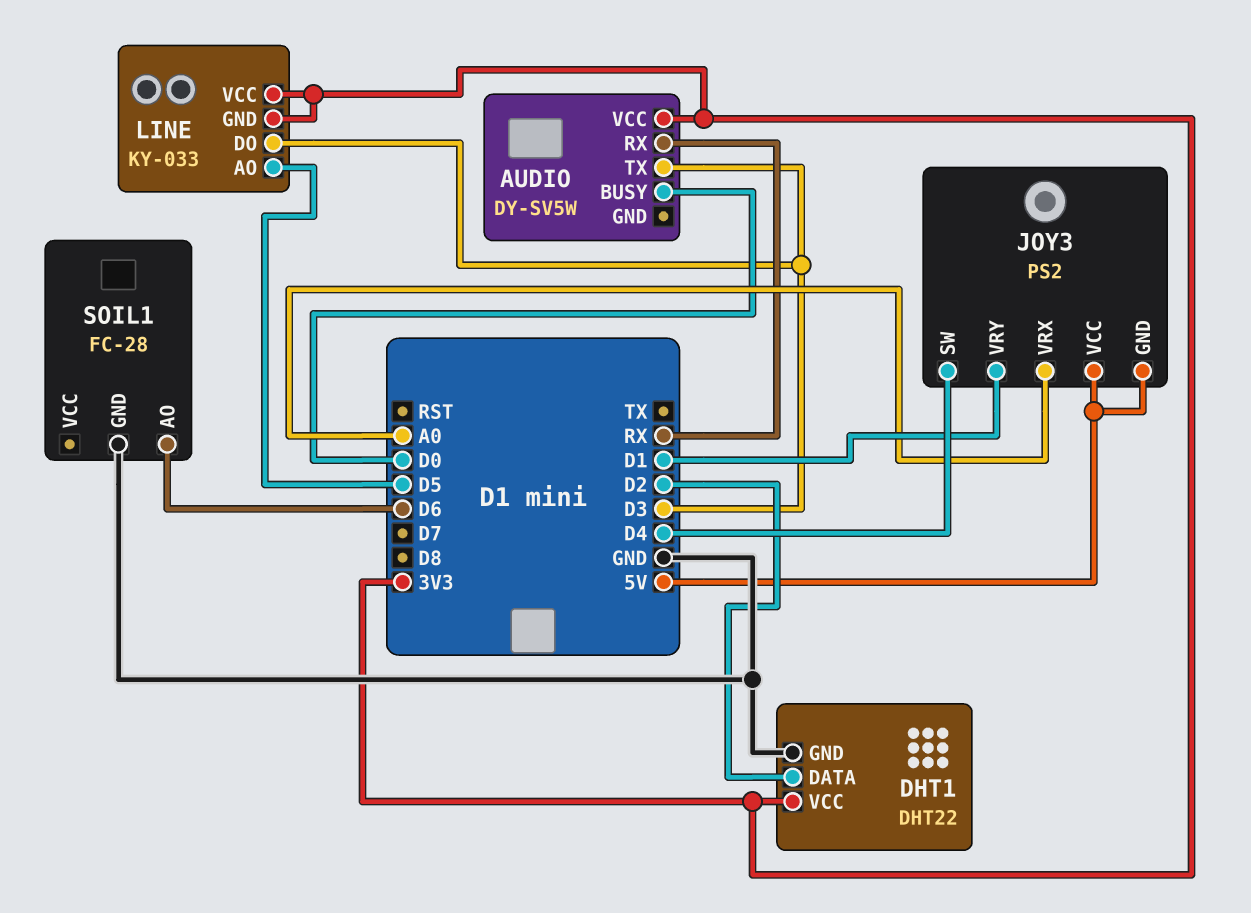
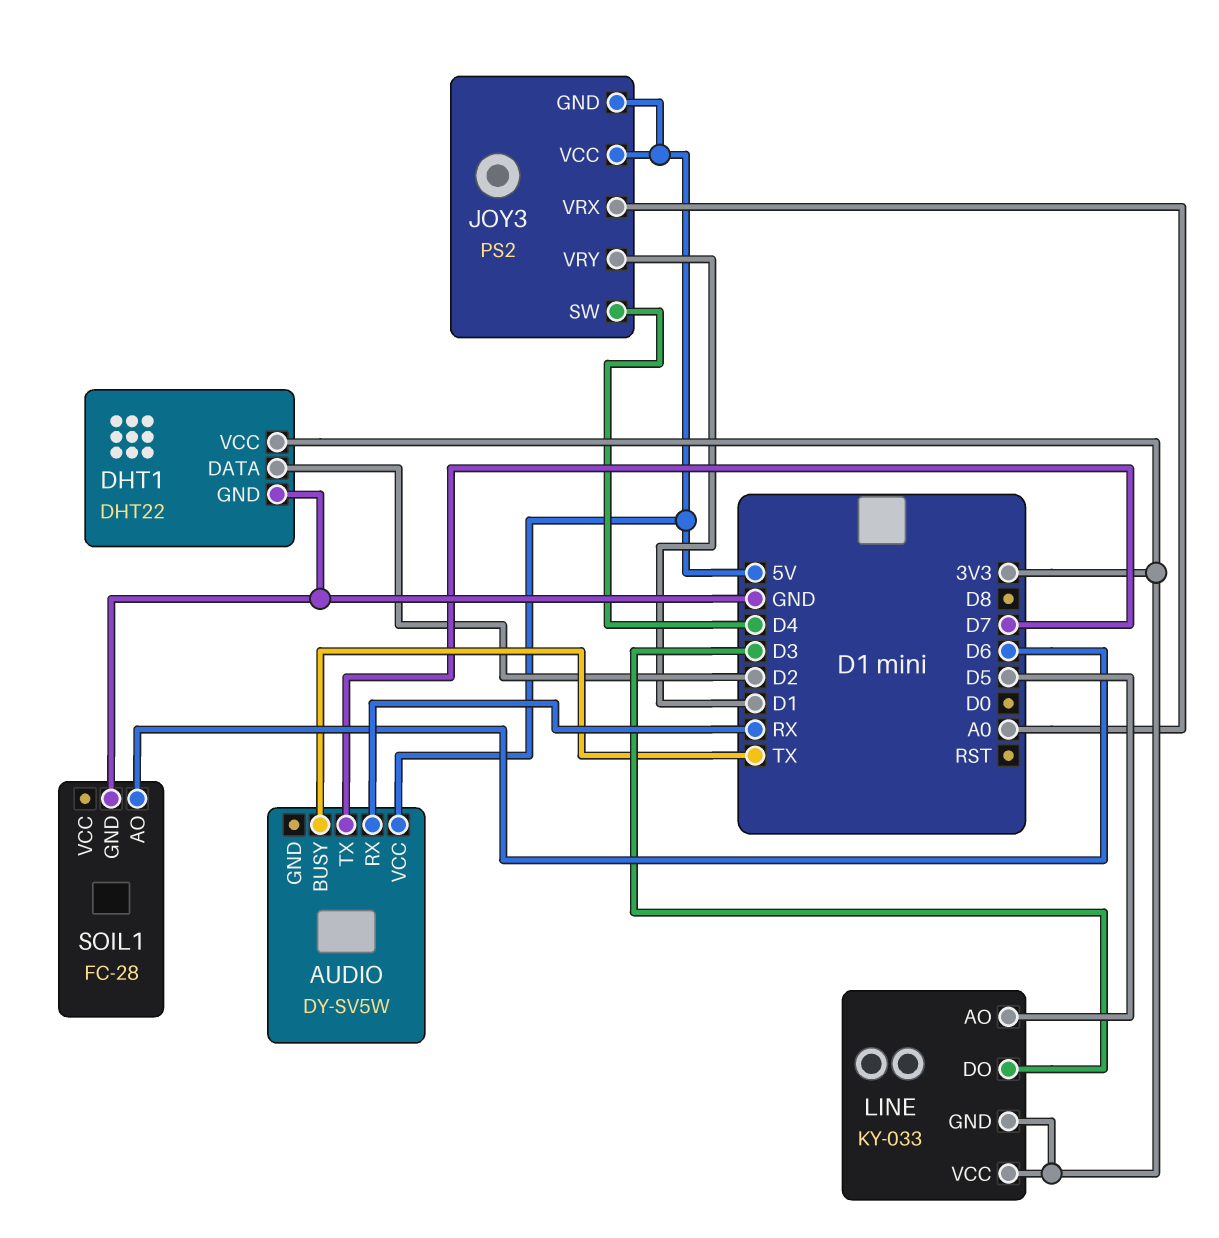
AUDIO pin BUSY: D0 -> TX
AUDIO pin TX: D3 -> D7
AUDIO pin VCC: 3V3 -> 5V

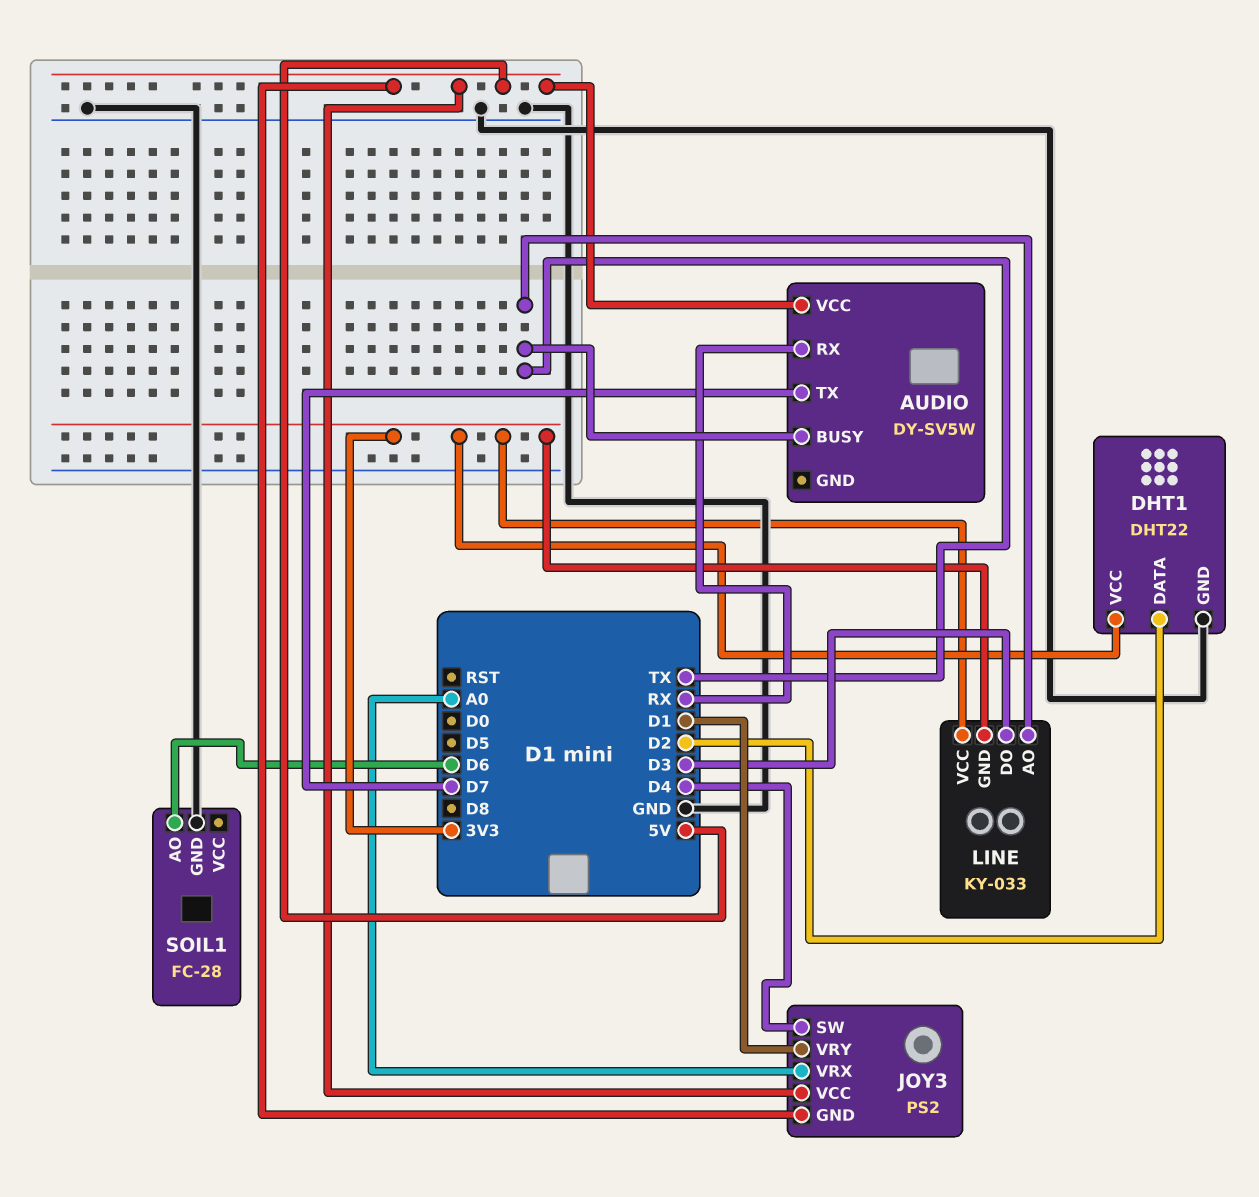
LINE pin AO: D5 -> TX

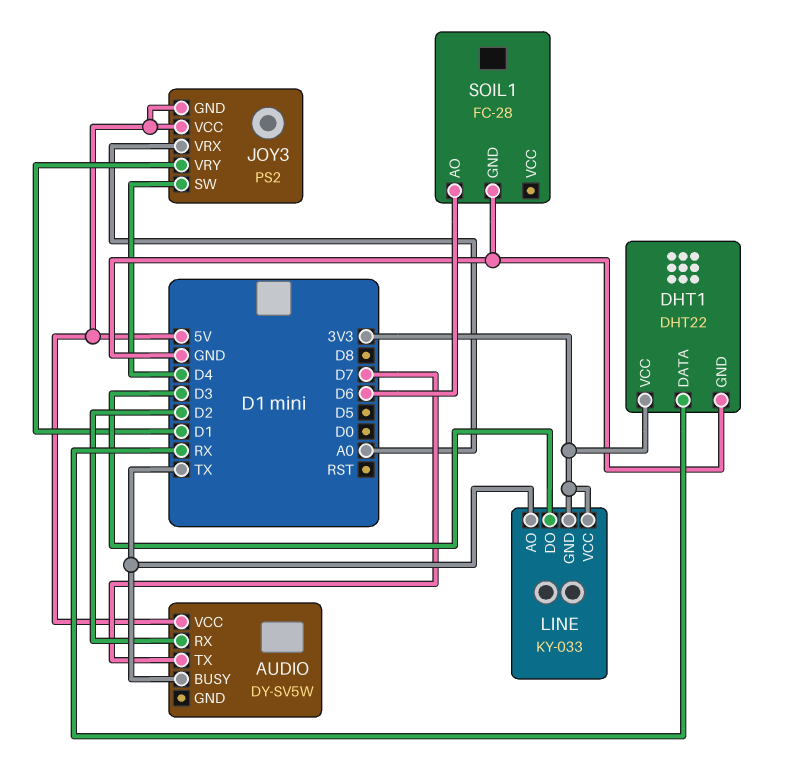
AUDIO pin RX: RX -> D2
DHT1 pin DATA: D2 -> RX

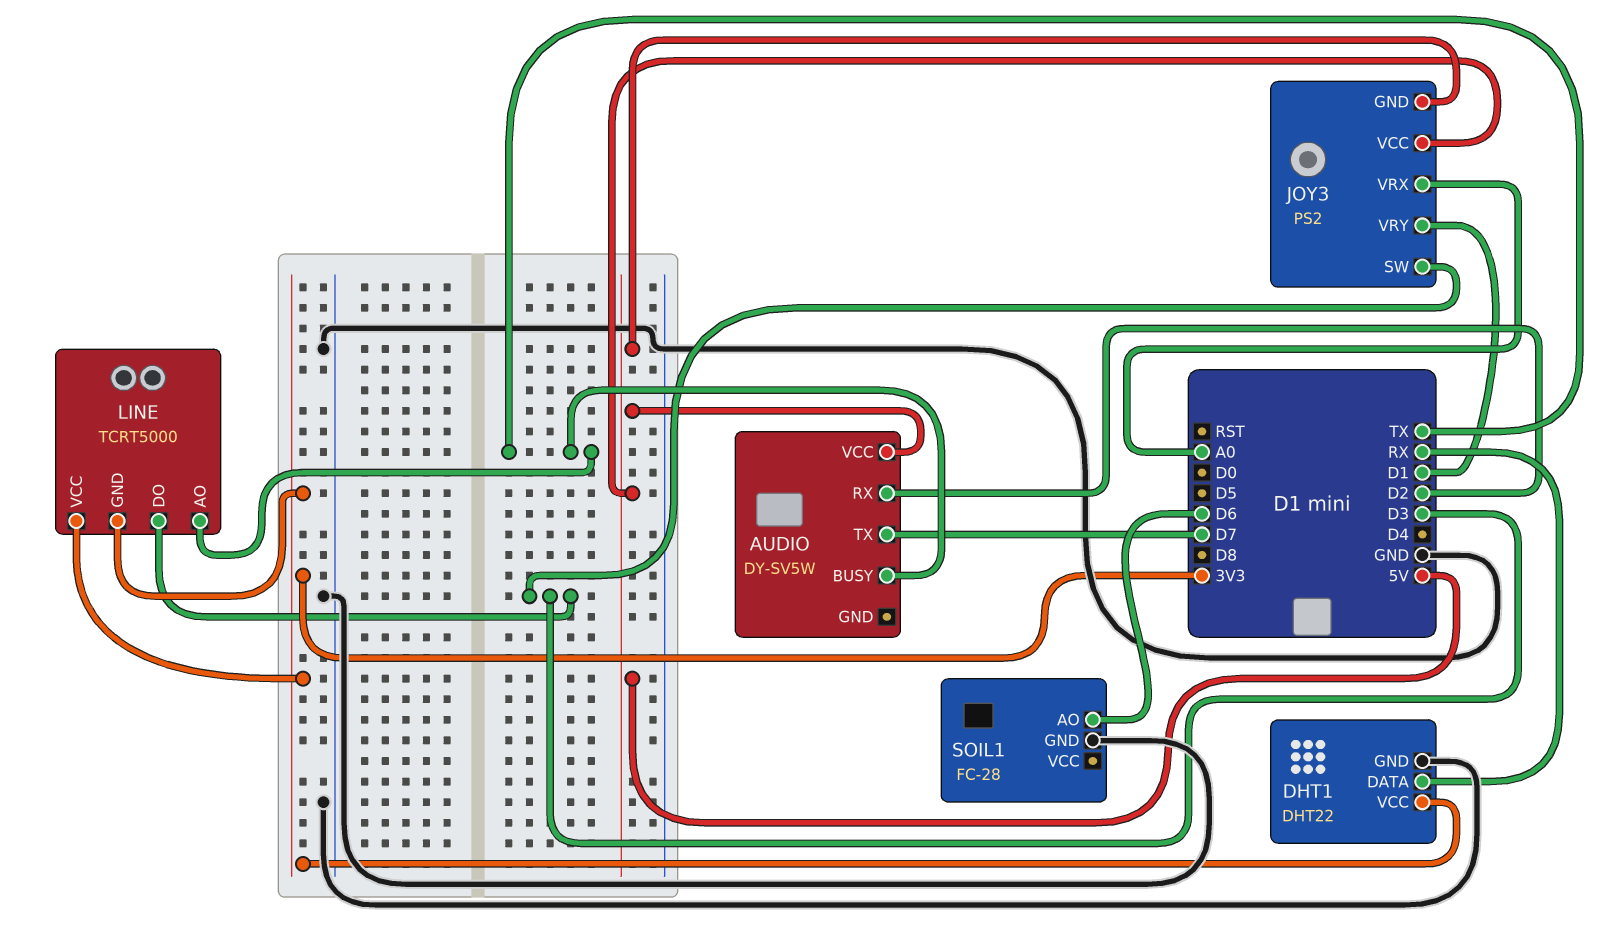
JOY3 pin SW: D4 -> D3
LINE: KY-033 -> TCRT5000

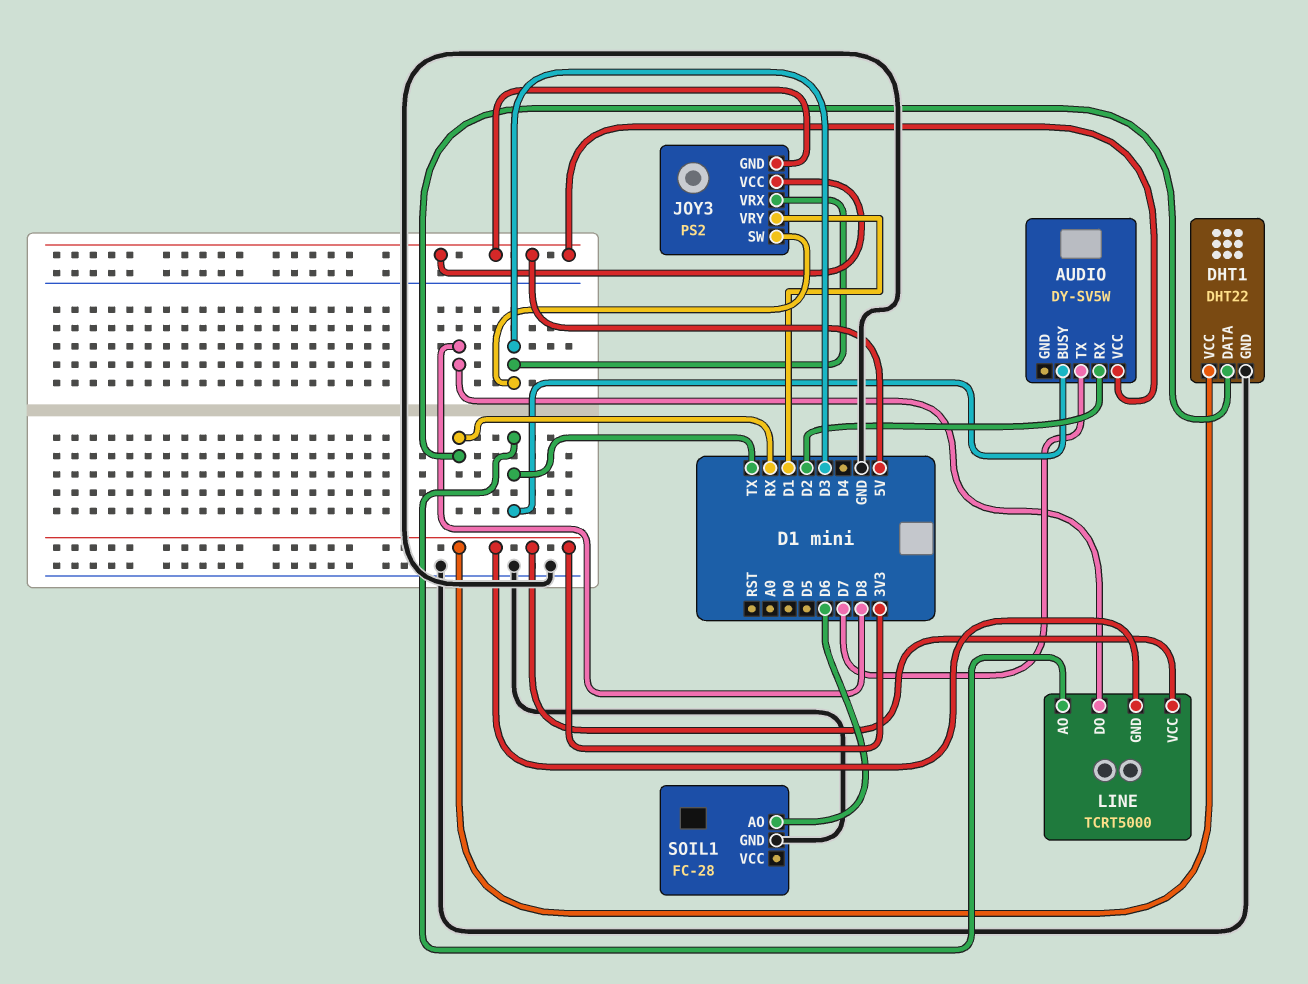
JOY3 pin VRX: A0 -> D3
LINE pin DO: D3 -> D8

